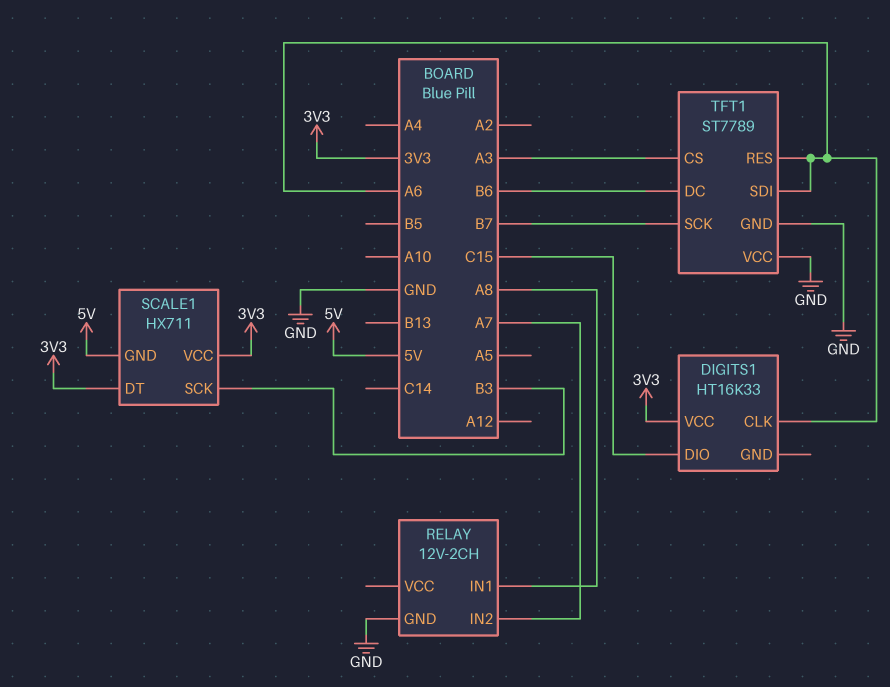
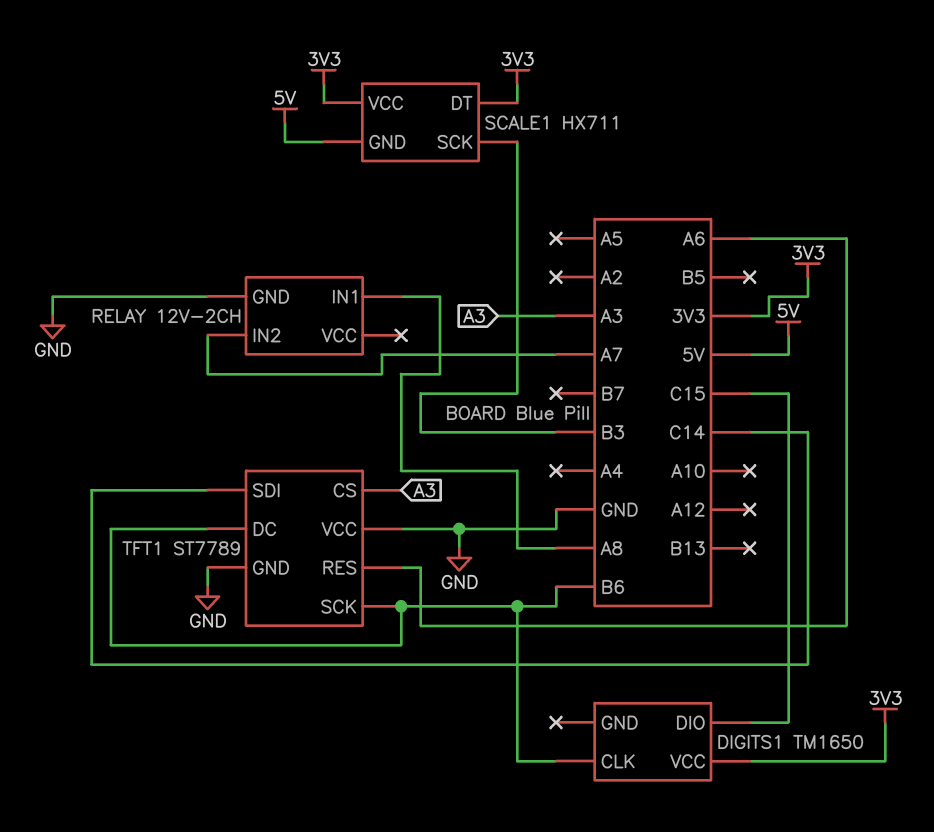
DIGITS1: HT16K33 -> TM1650
DIGITS1 pin CLK: A6 -> B6
TFT1 pin SCK: B7 -> B6
TFT1 pin SDI: A6 -> C14

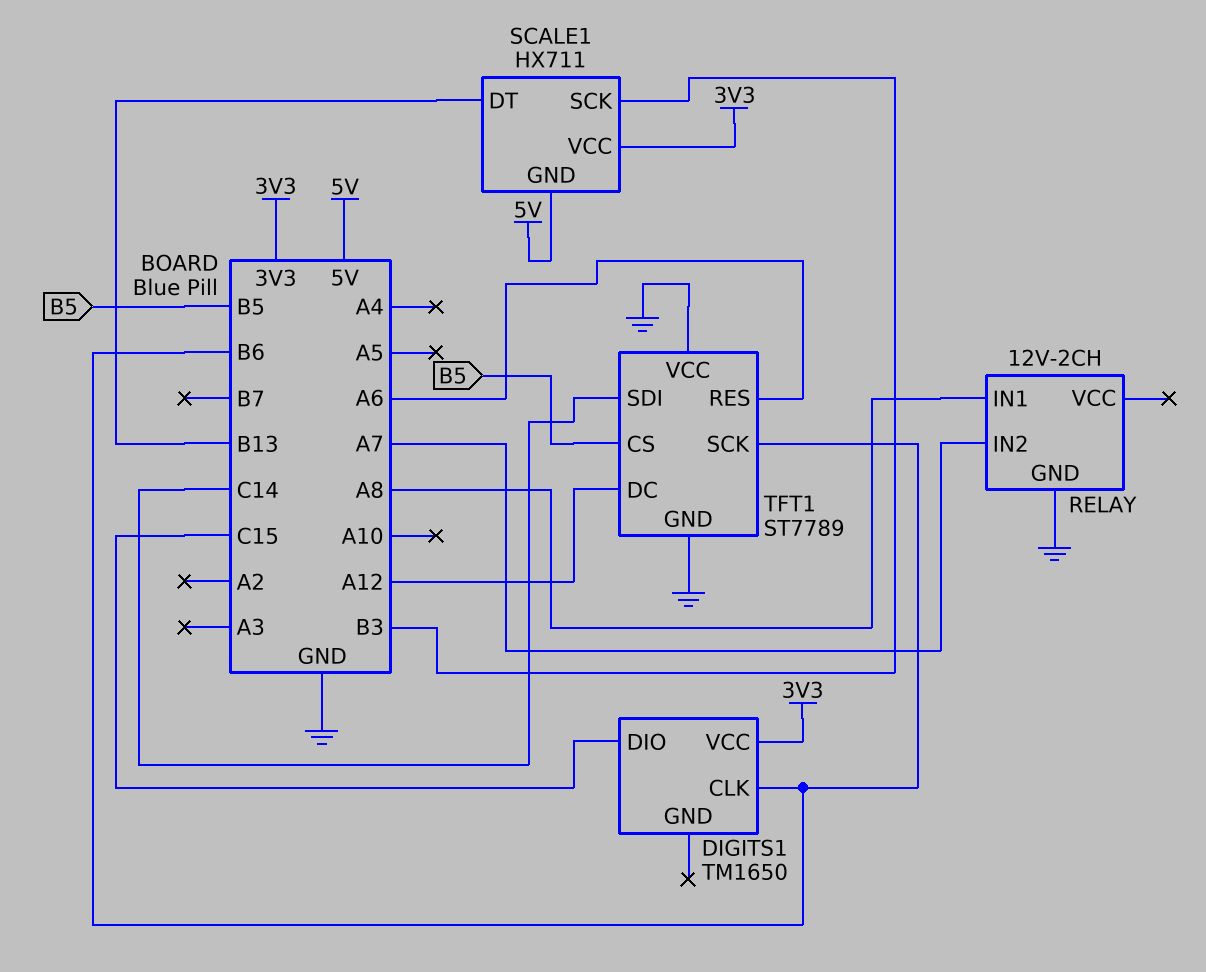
SCALE1 pin DT: 3V3 -> B13
TFT1 pin CS: A3 -> B5
TFT1 pin DC: B6 -> A12

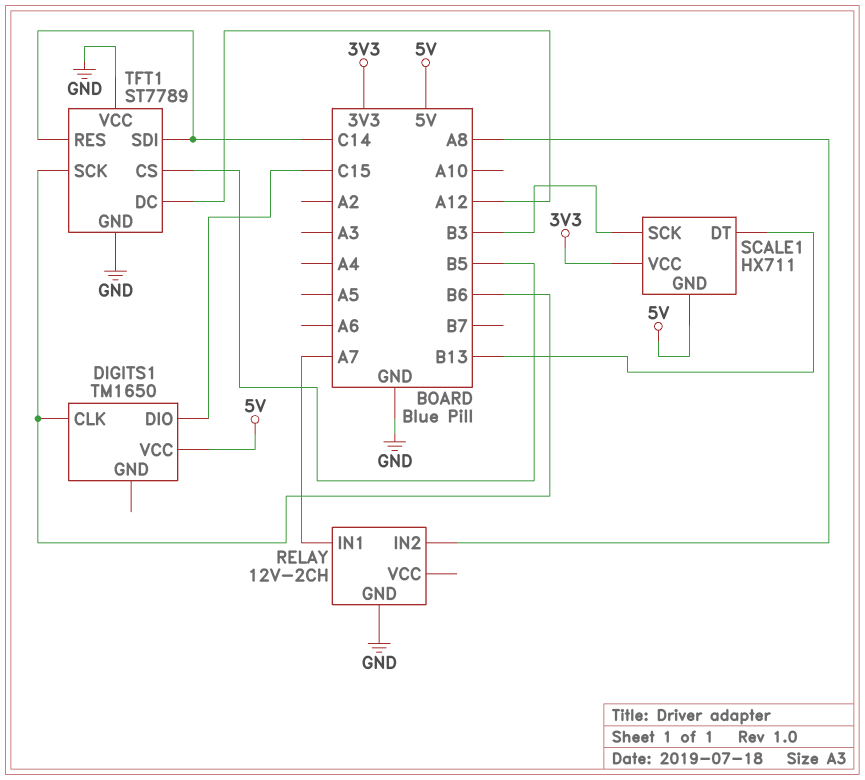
DIGITS1 pin VCC: 3V3 -> 5V
RELAY pin IN1: A8 -> A7
RELAY pin IN2: A7 -> A8
TFT1 pin RES: A6 -> C14

